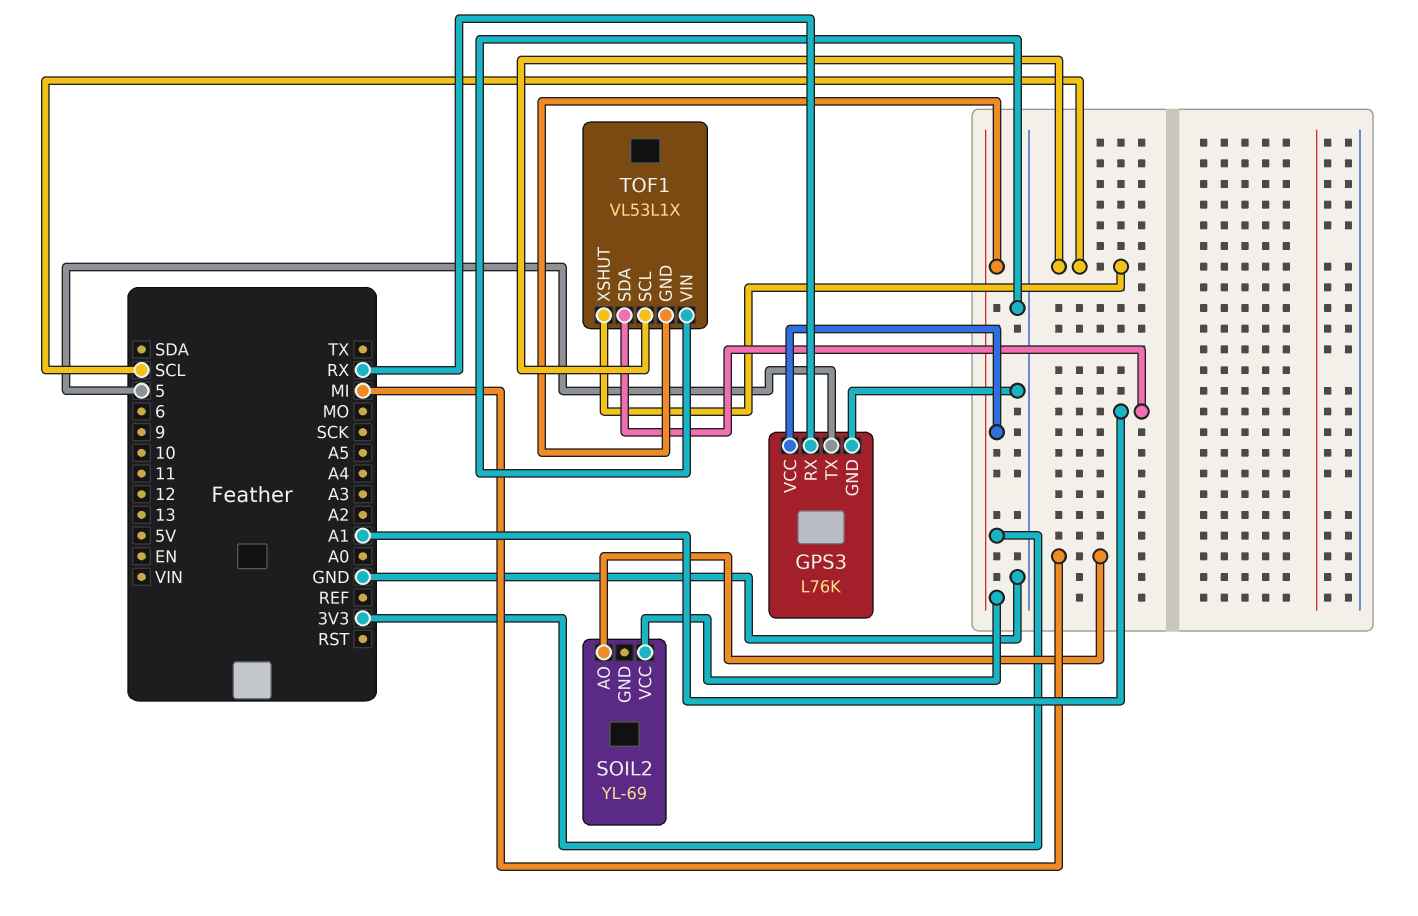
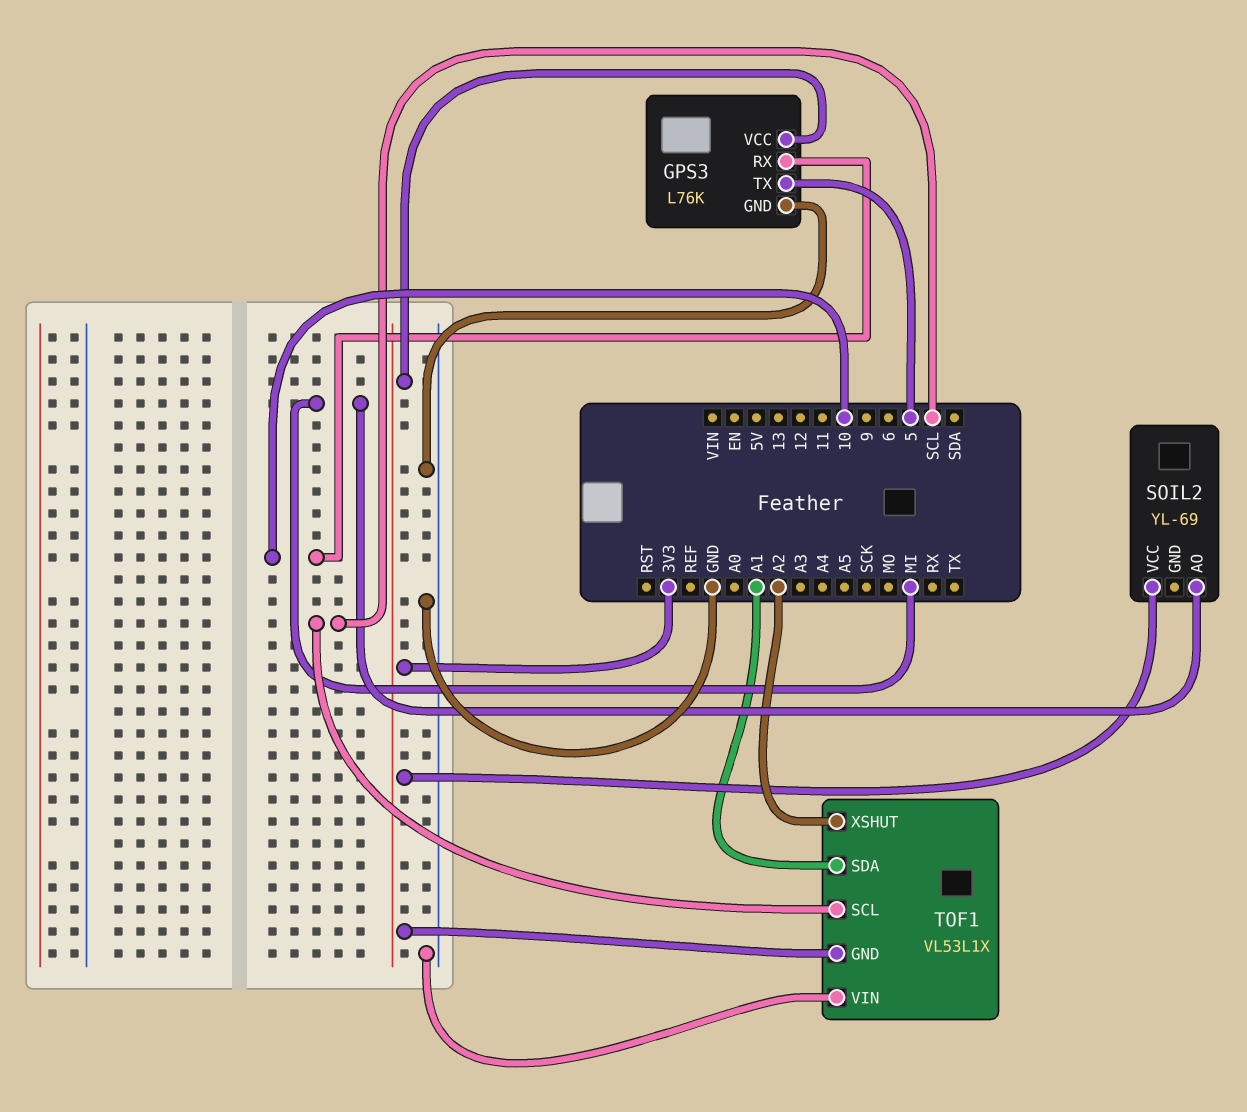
GPS3 pin RX: RX -> 10
TOF1 pin XSHUT: SCL -> A2

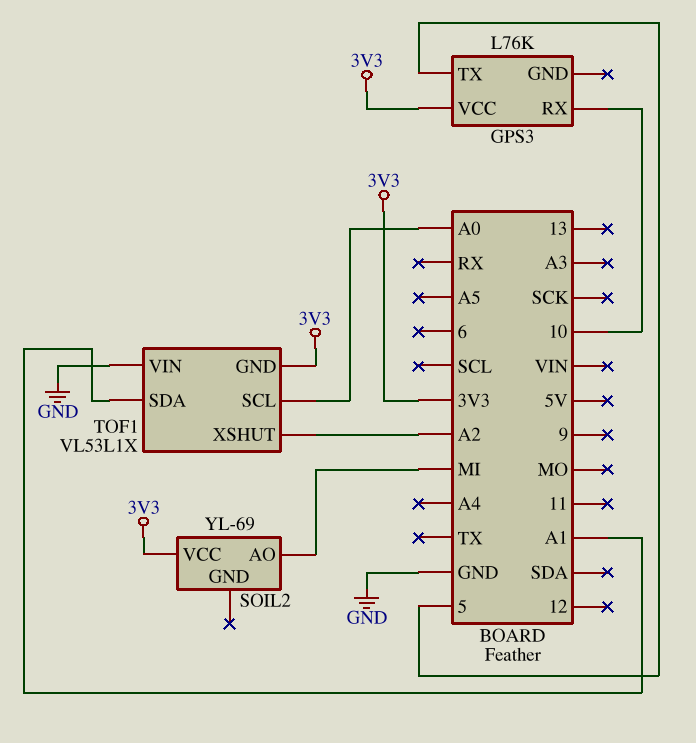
GPS3 pin GND: GND -> none
TOF1 pin SCL: SCL -> A0

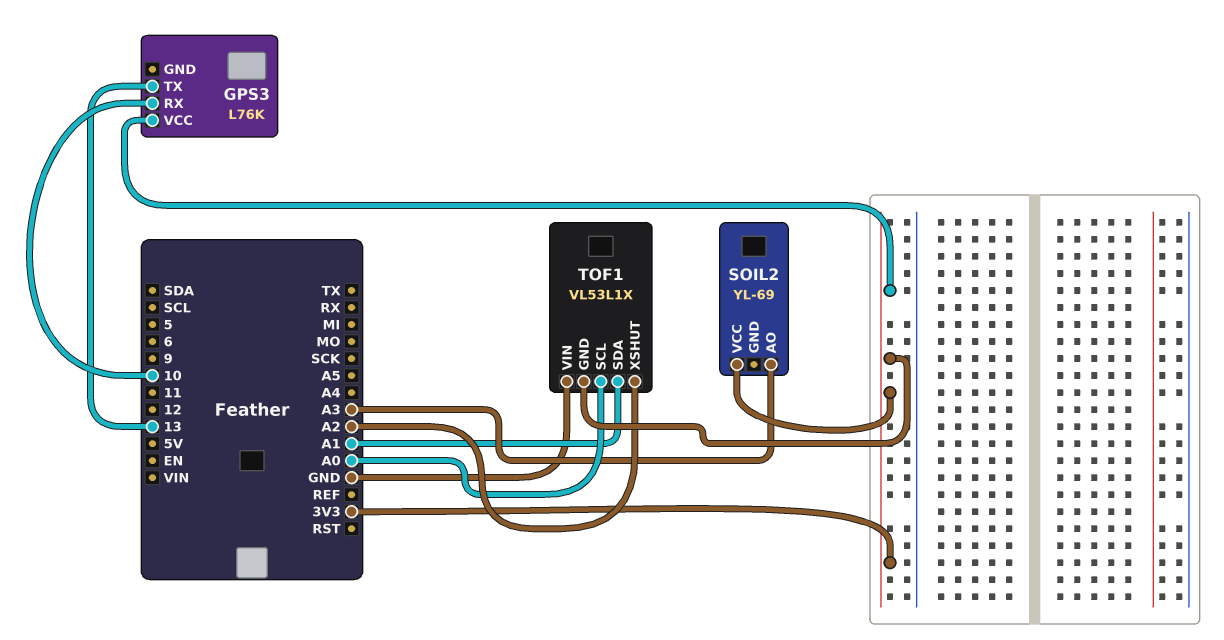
GPS3 pin TX: 5 -> 13
SOIL2 pin AO: MI -> A3

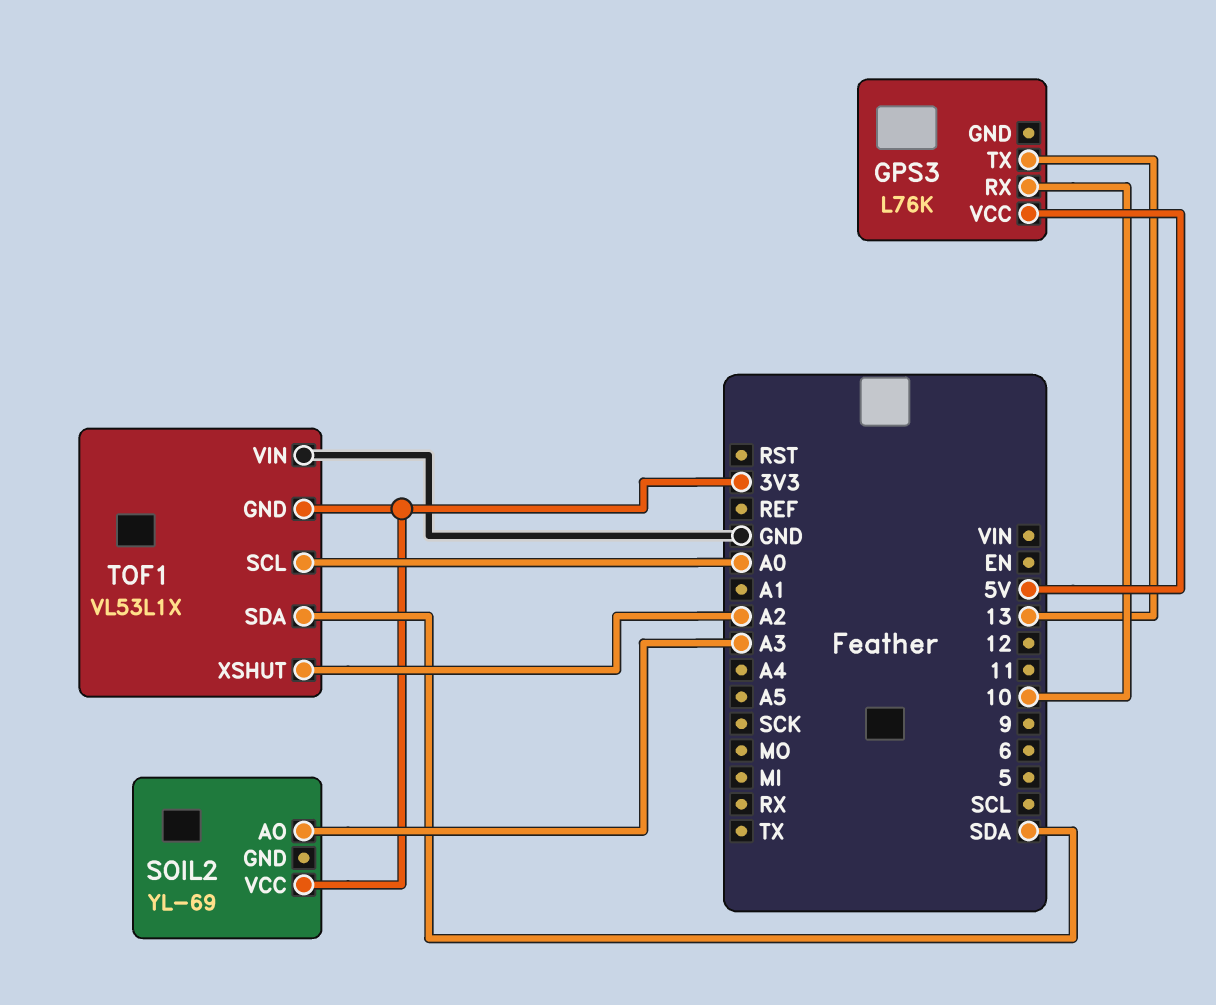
GPS3 pin VCC: 3V3 -> 5V
TOF1 pin SDA: A1 -> SDA

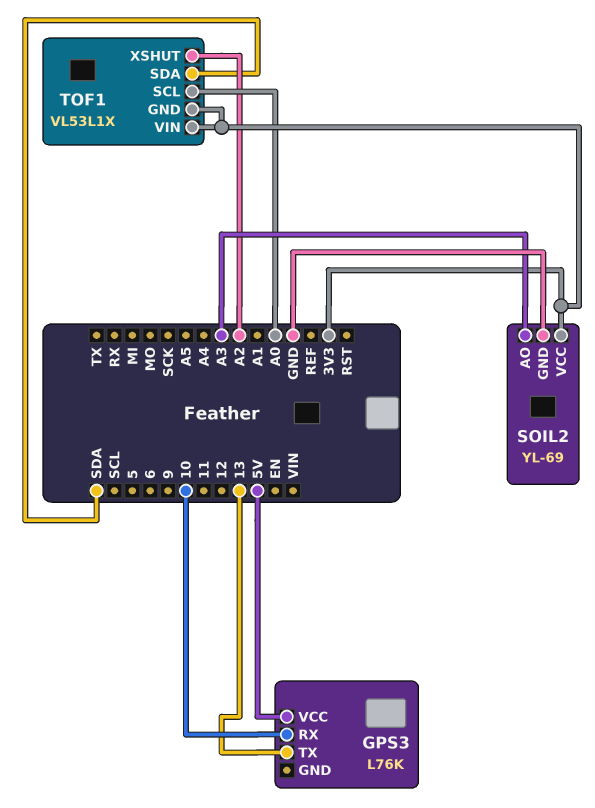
SOIL2 pin GND: none -> GND
TOF1 pin VIN: GND -> 3V3

